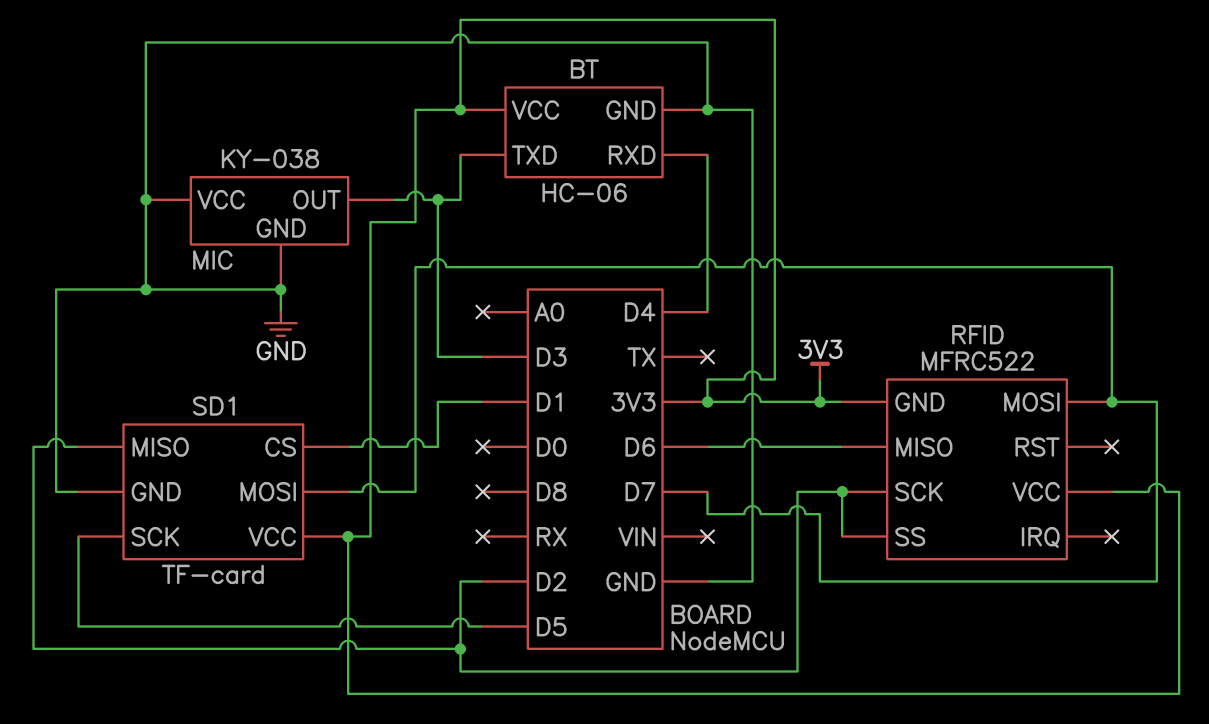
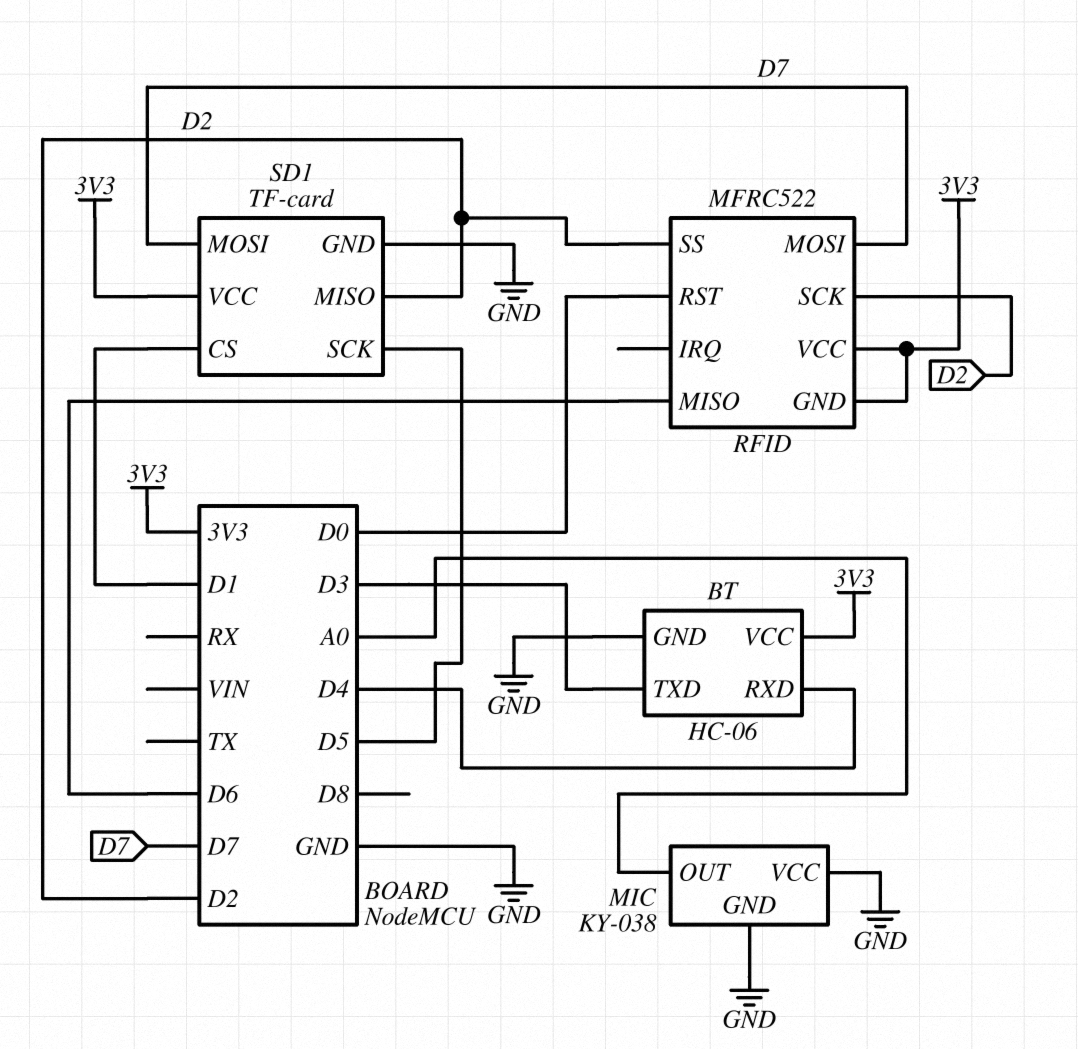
MIC pin OUT: D3 -> A0
RFID pin RST: none -> D0

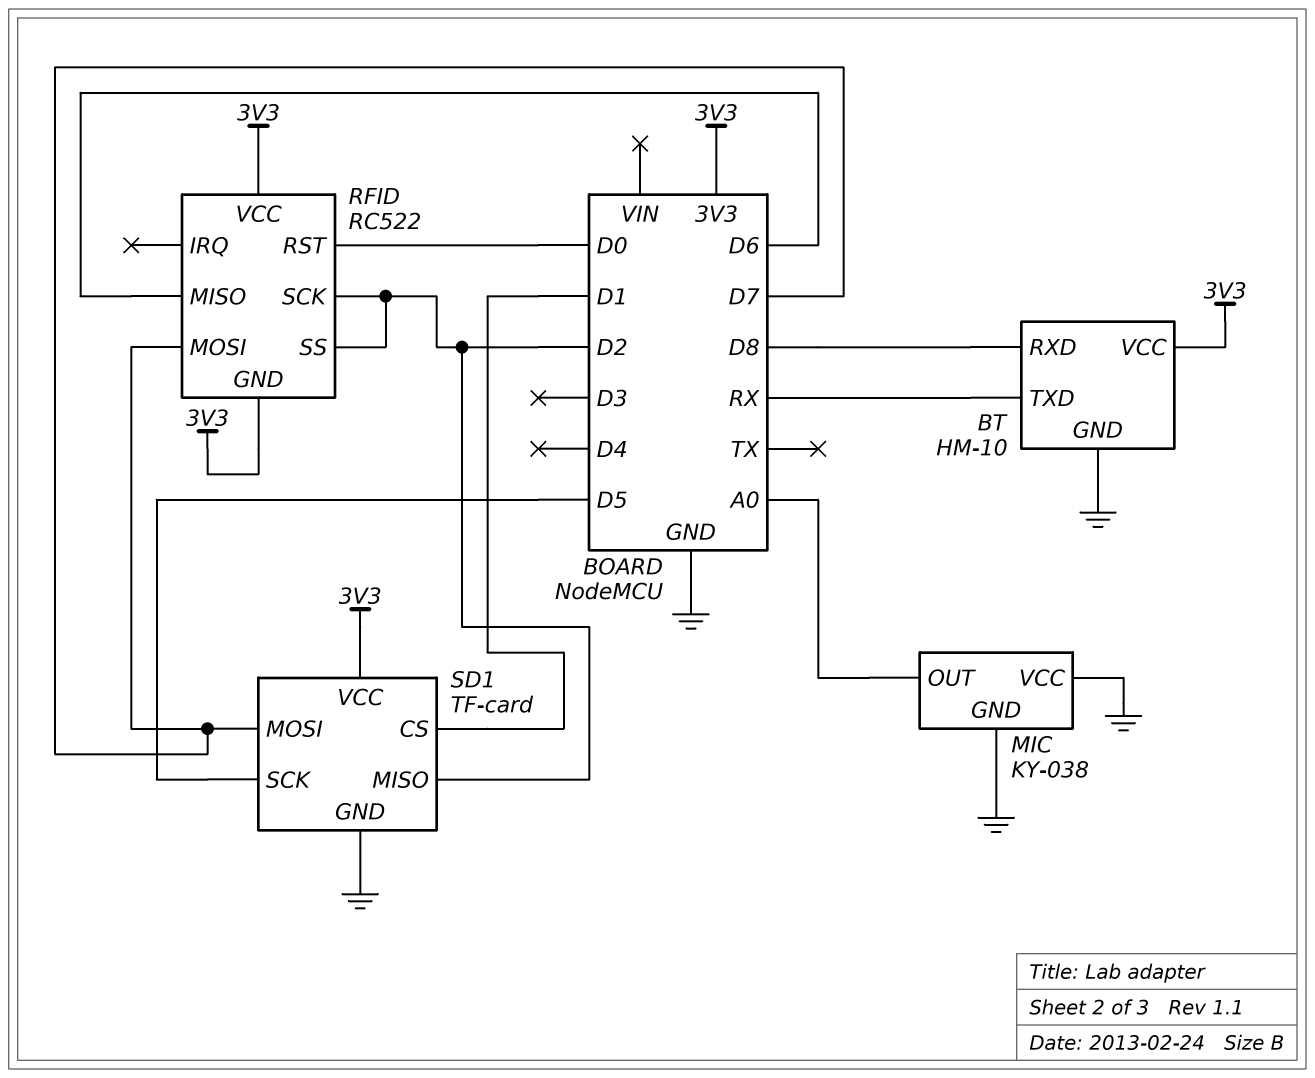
BT: HC-06 -> HM-10
BT pin RXD: D4 -> D8
BT pin TXD: D3 -> RX
RFID: MFRC522 -> RC522

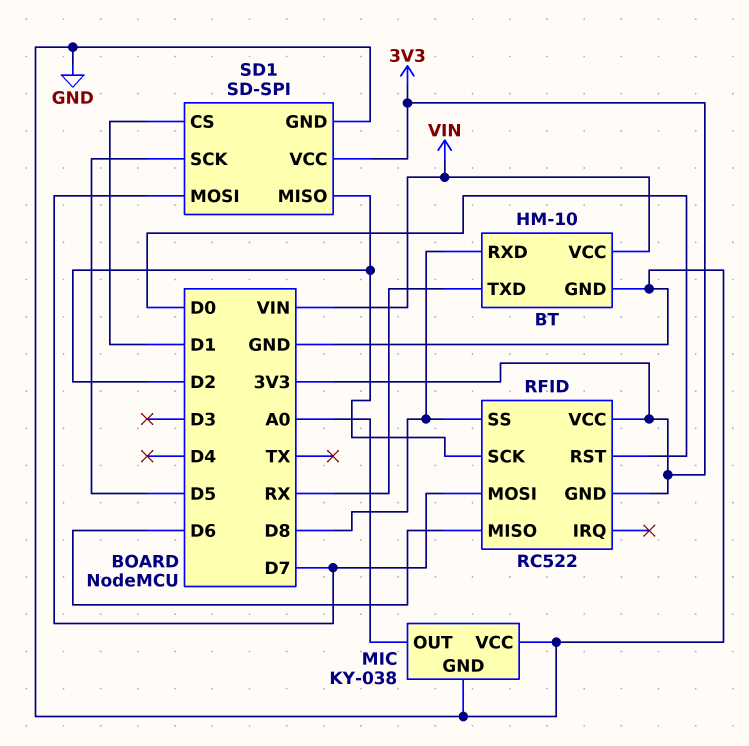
BT pin VCC: 3V3 -> VIN
RFID pin SS: D2 -> D8
SD1: TF-card -> SD-SPI

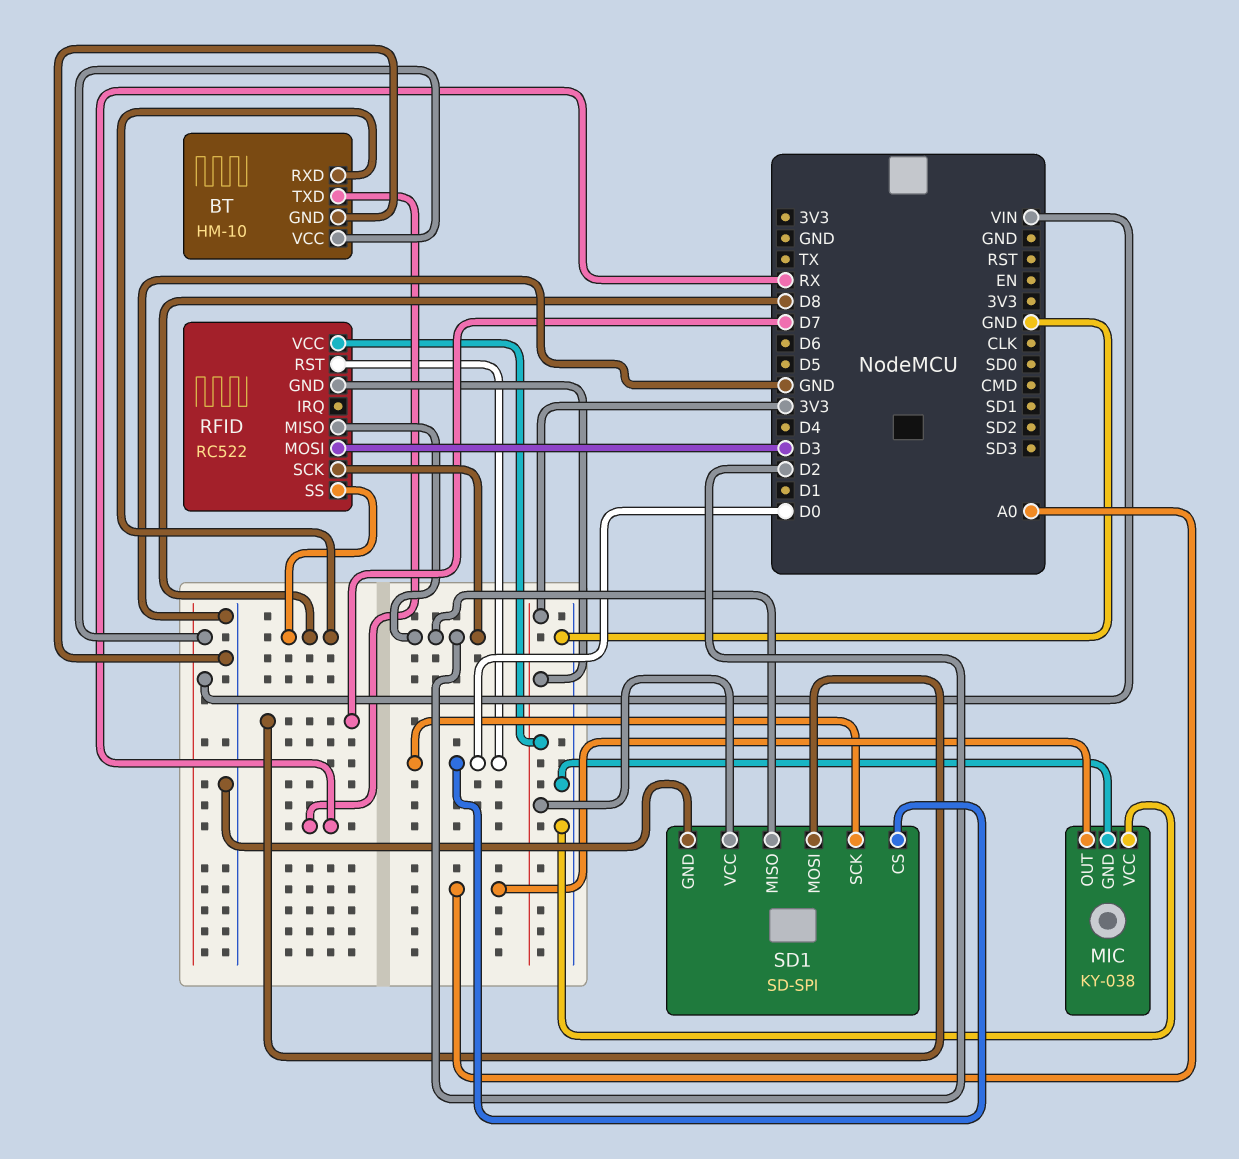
RFID pin MISO: D6 -> D2
RFID pin MOSI: D7 -> D3
SD1 pin CS: D1 -> D0
SD1 pin SCK: D5 -> D0

